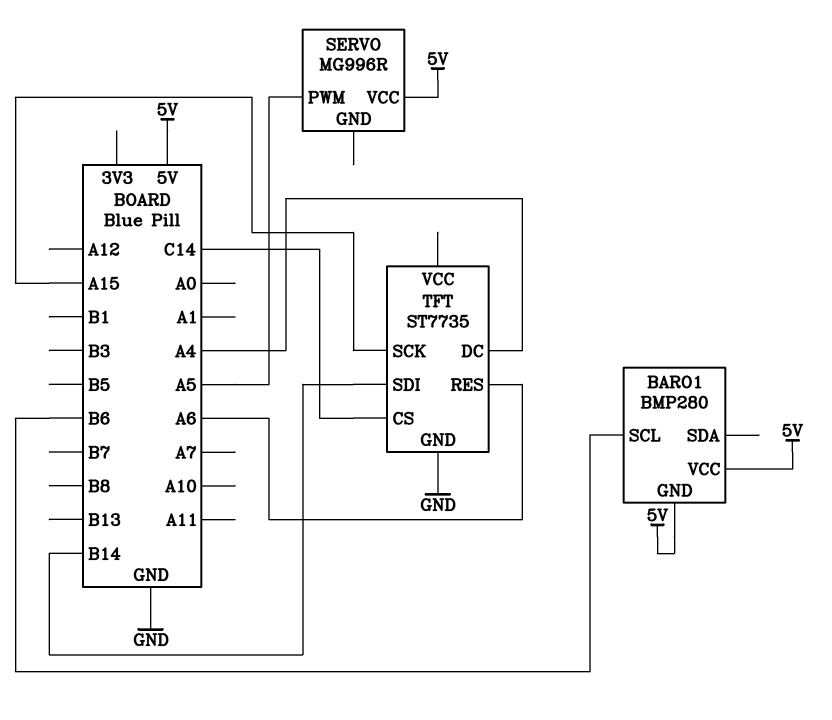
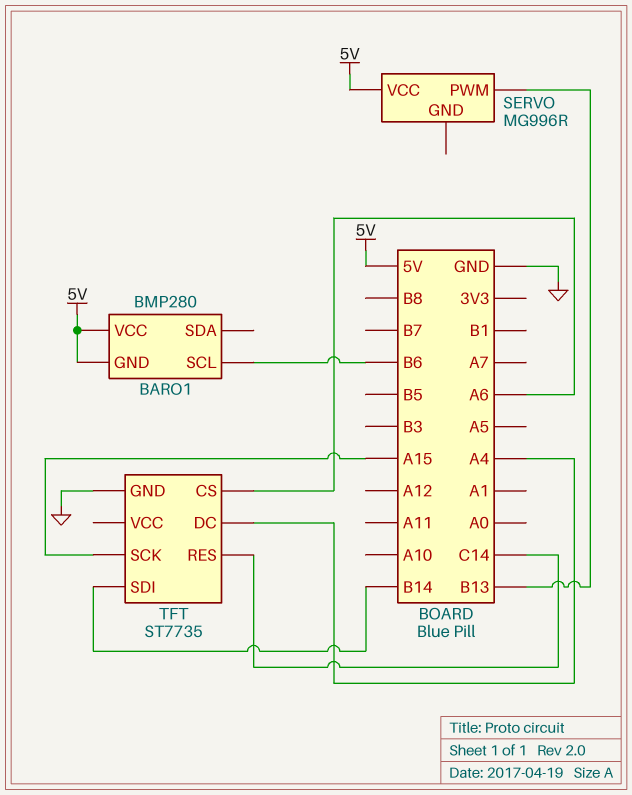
SERVO pin PWM: A5 -> B13
TFT pin CS: C14 -> A6
TFT pin RES: A6 -> C14

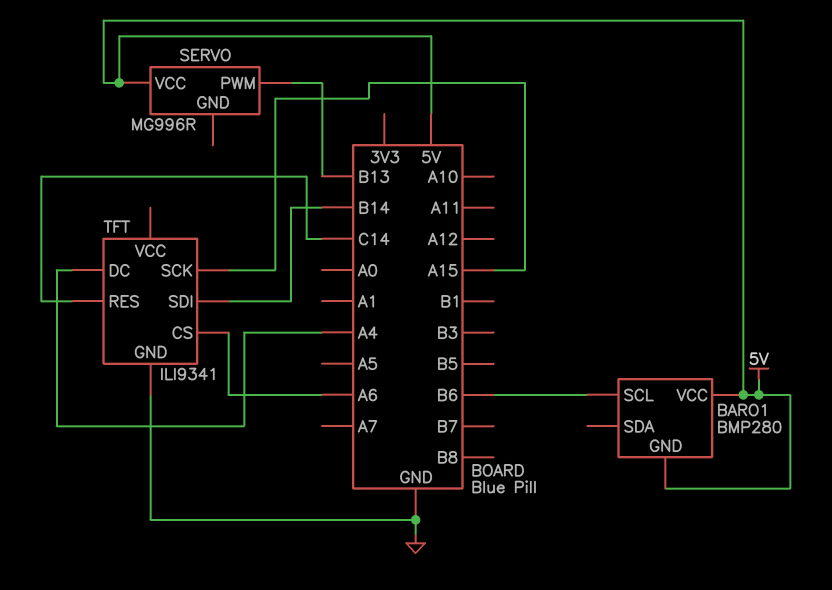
TFT: ST7735 -> ILI9341

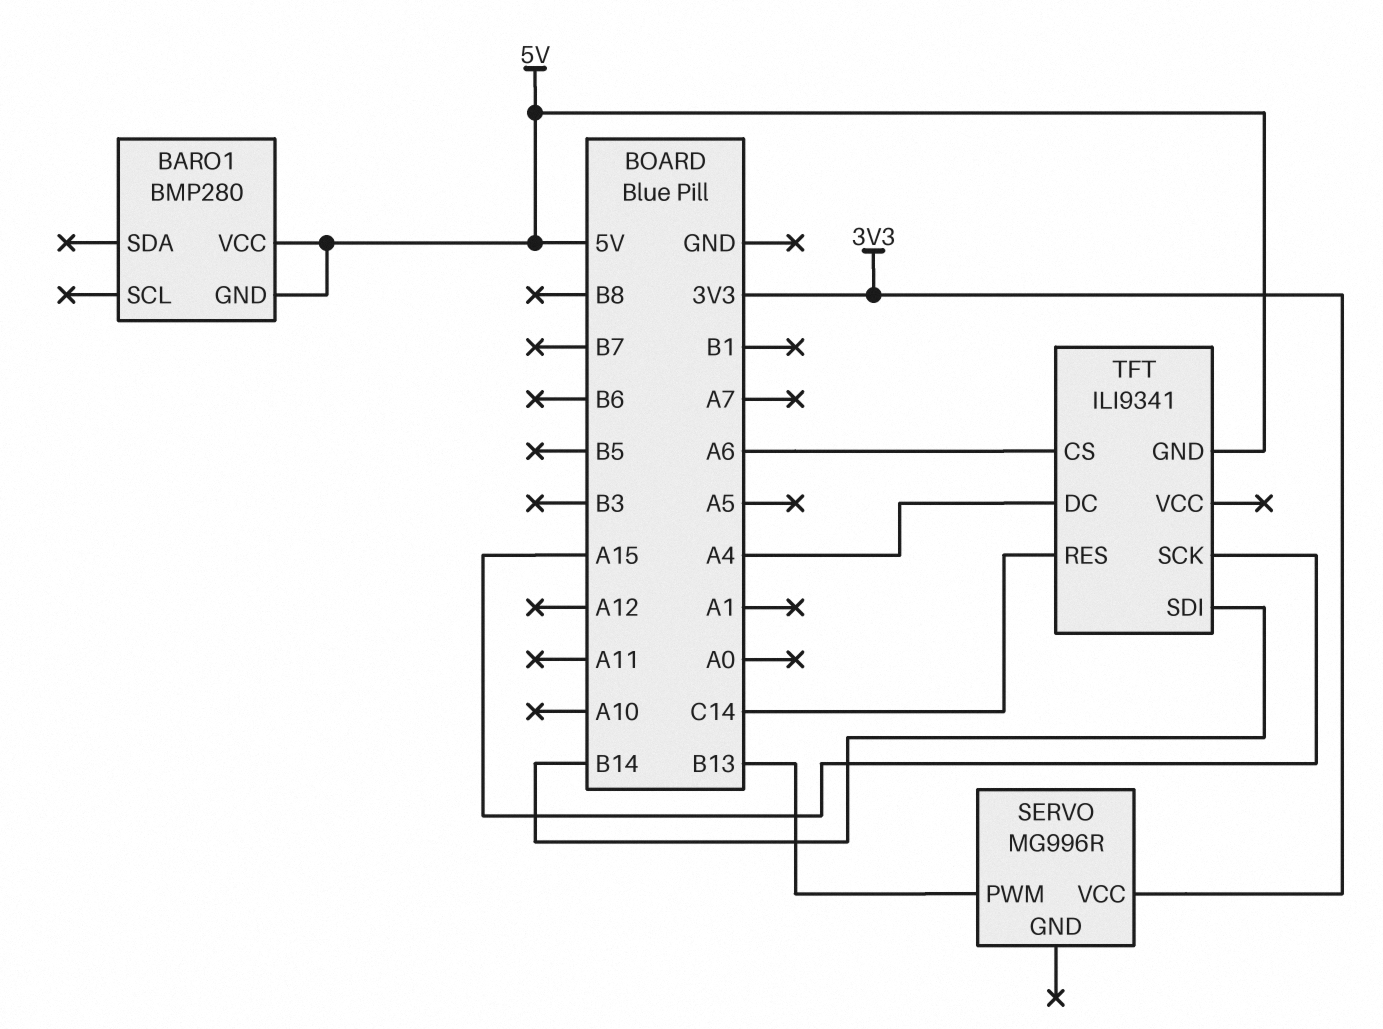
BARO1 pin SCL: B6 -> none
SERVO pin VCC: 5V -> 3V3
TFT pin GND: GND -> 5V

